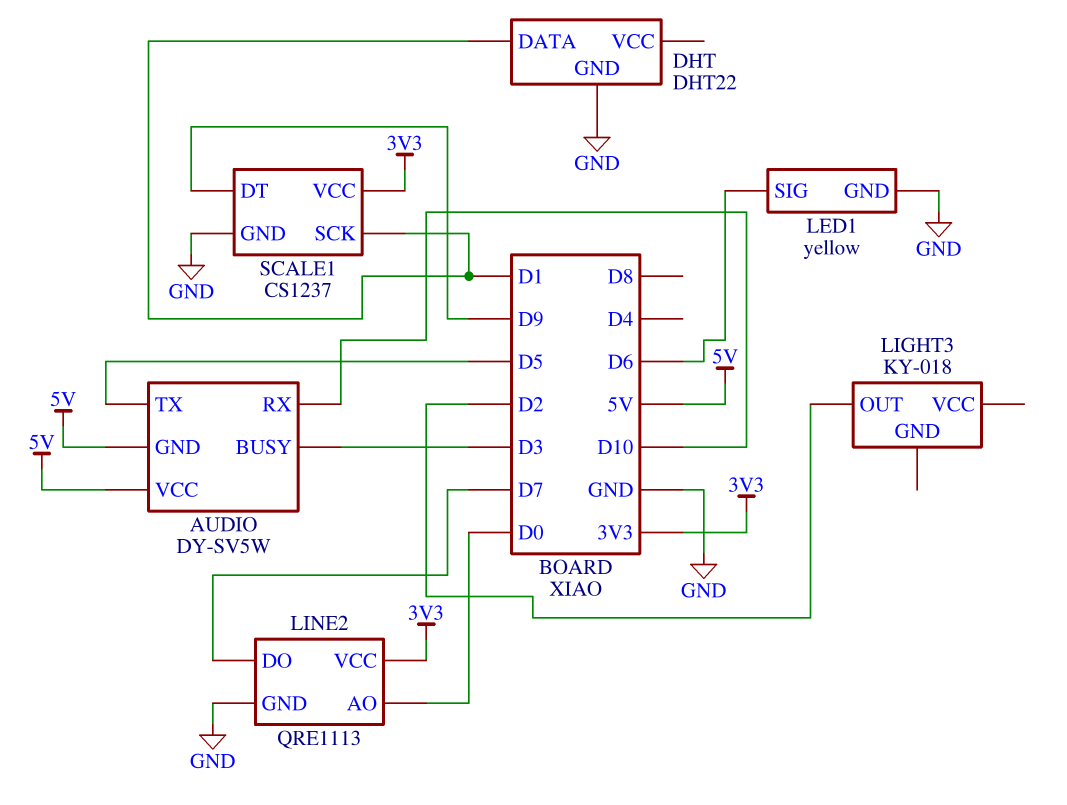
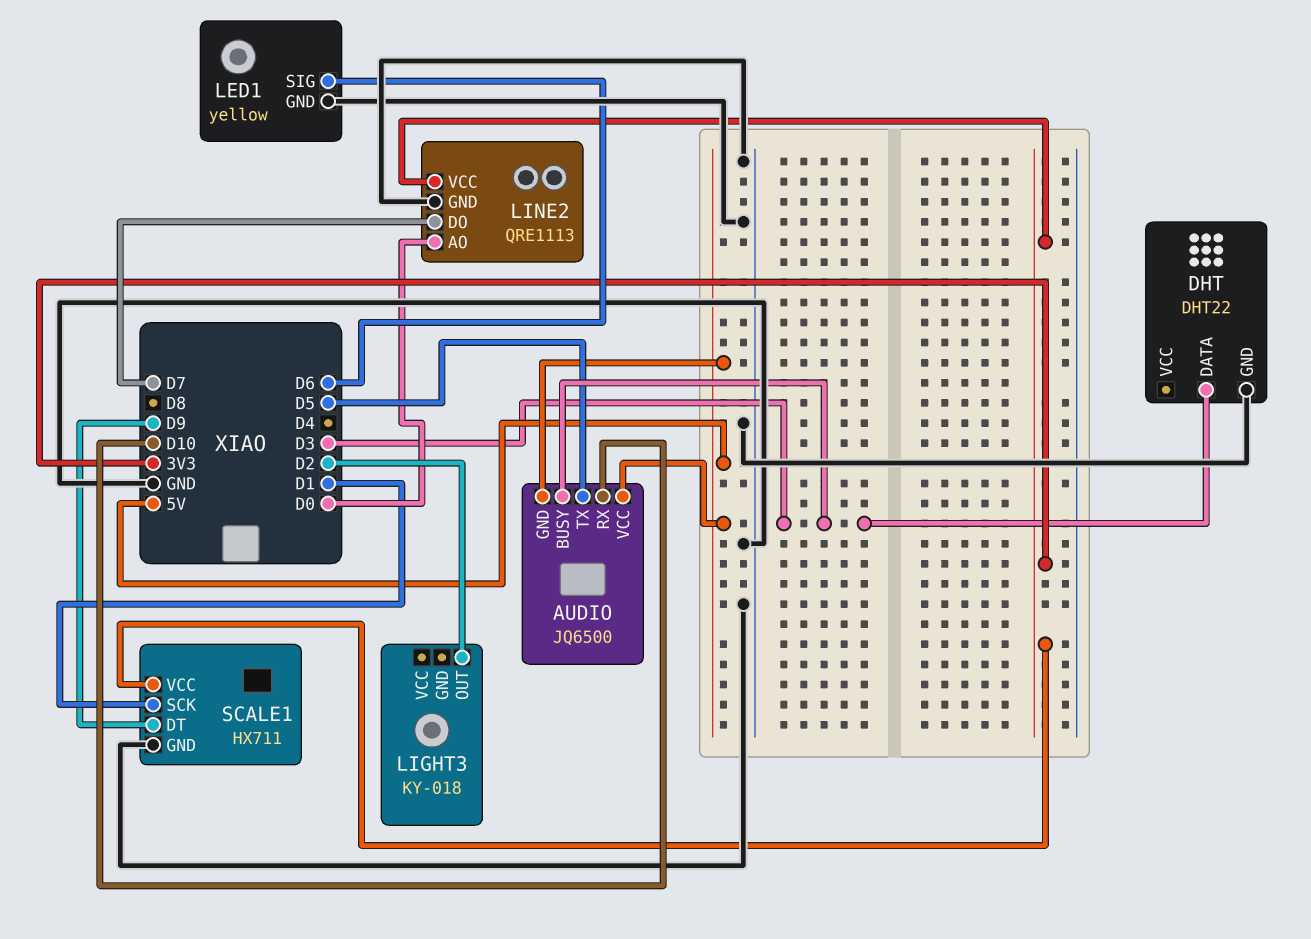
AUDIO: DY-SV5W -> JQ6500
DHT pin DATA: D1 -> D3
SCALE1: CS1237 -> HX711

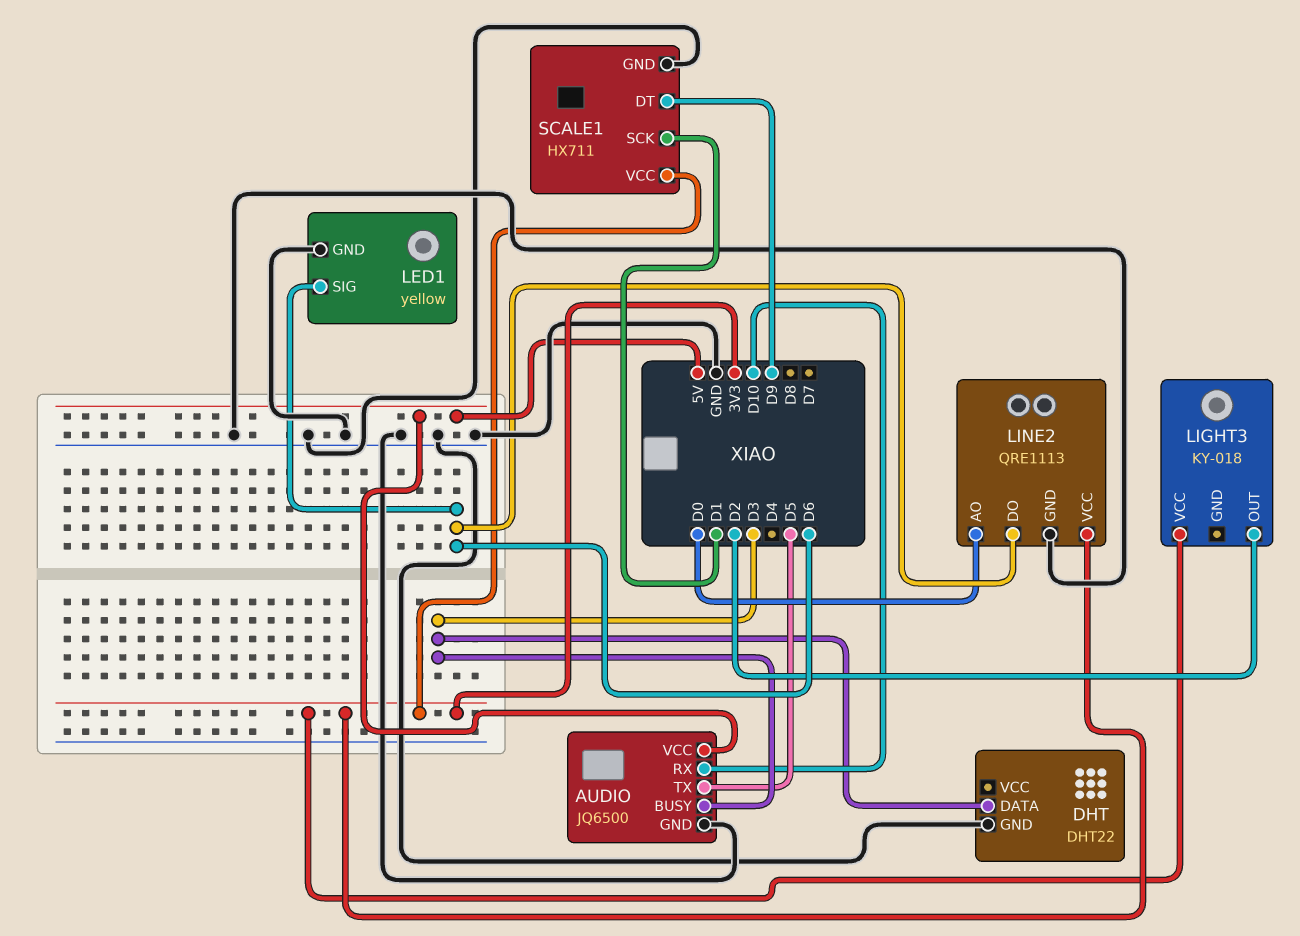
AUDIO pin GND: 5V -> GND
LIGHT3 pin VCC: none -> 3V3
LINE2 pin DO: D7 -> D6

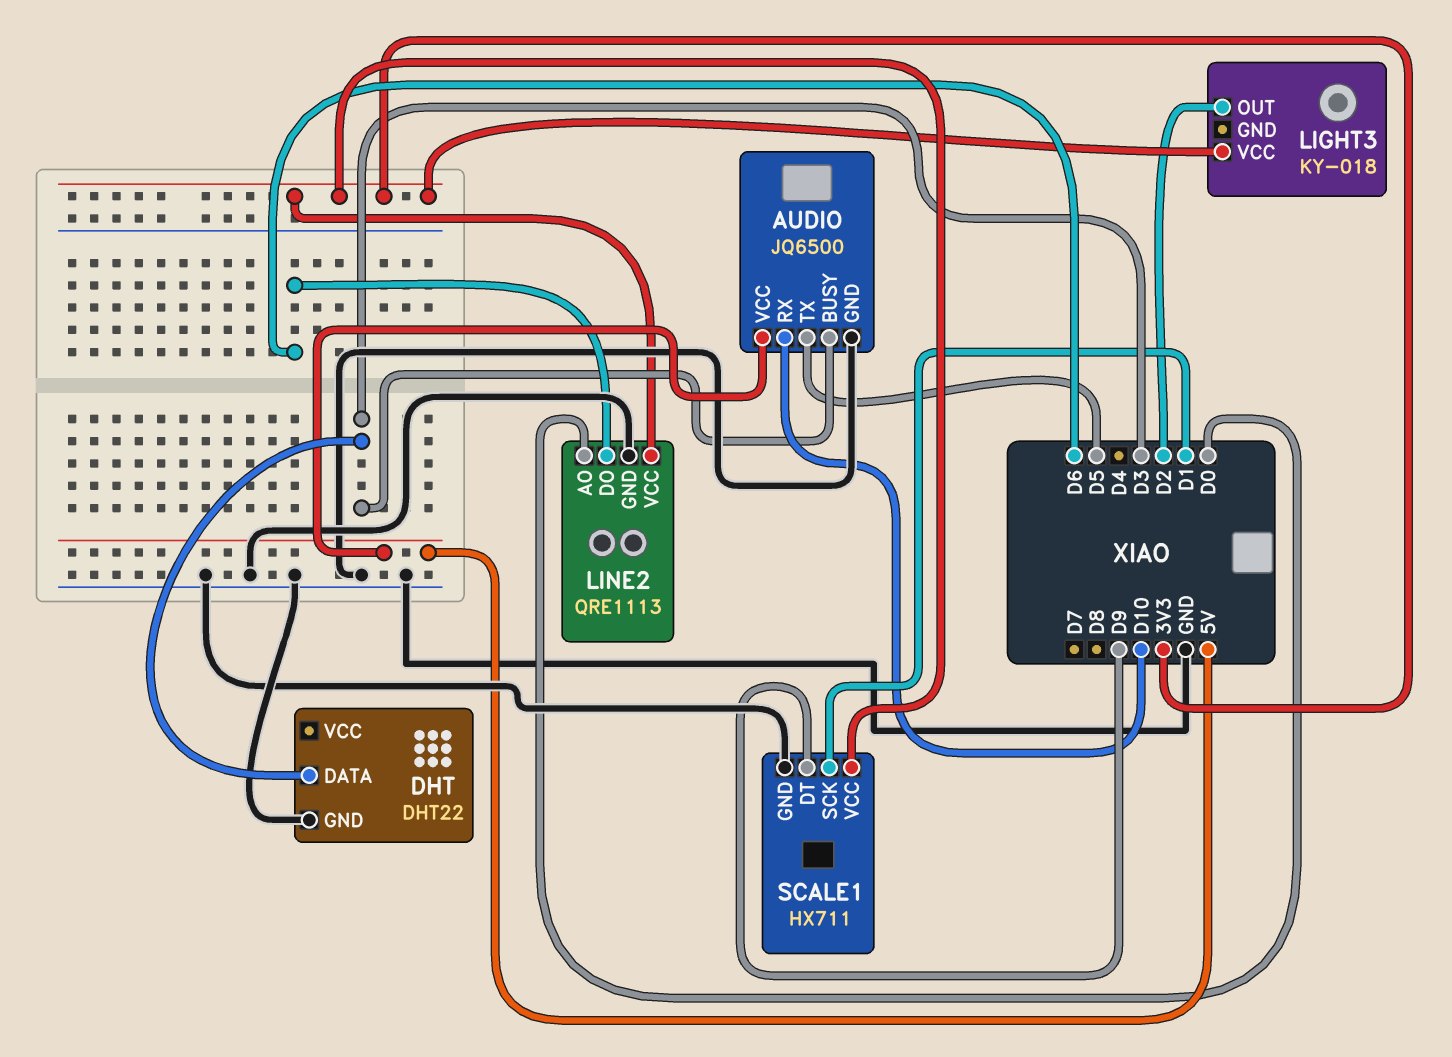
LED1: yellow -> none
LED1 pin GND: GND -> none
LED1 pin SIG: D6 -> none

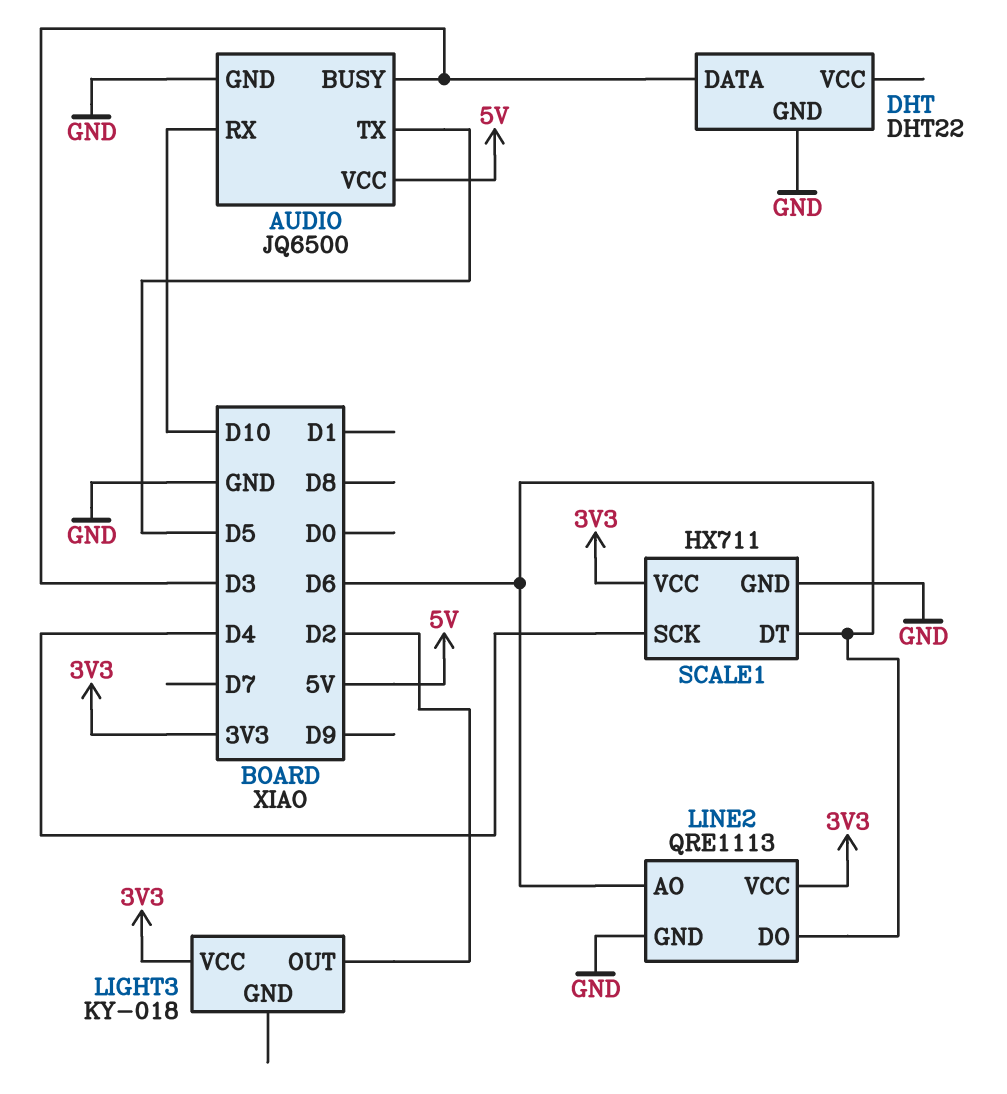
LINE2 pin AO: D0 -> D6
SCALE1 pin DT: D9 -> D6
SCALE1 pin SCK: D1 -> D4

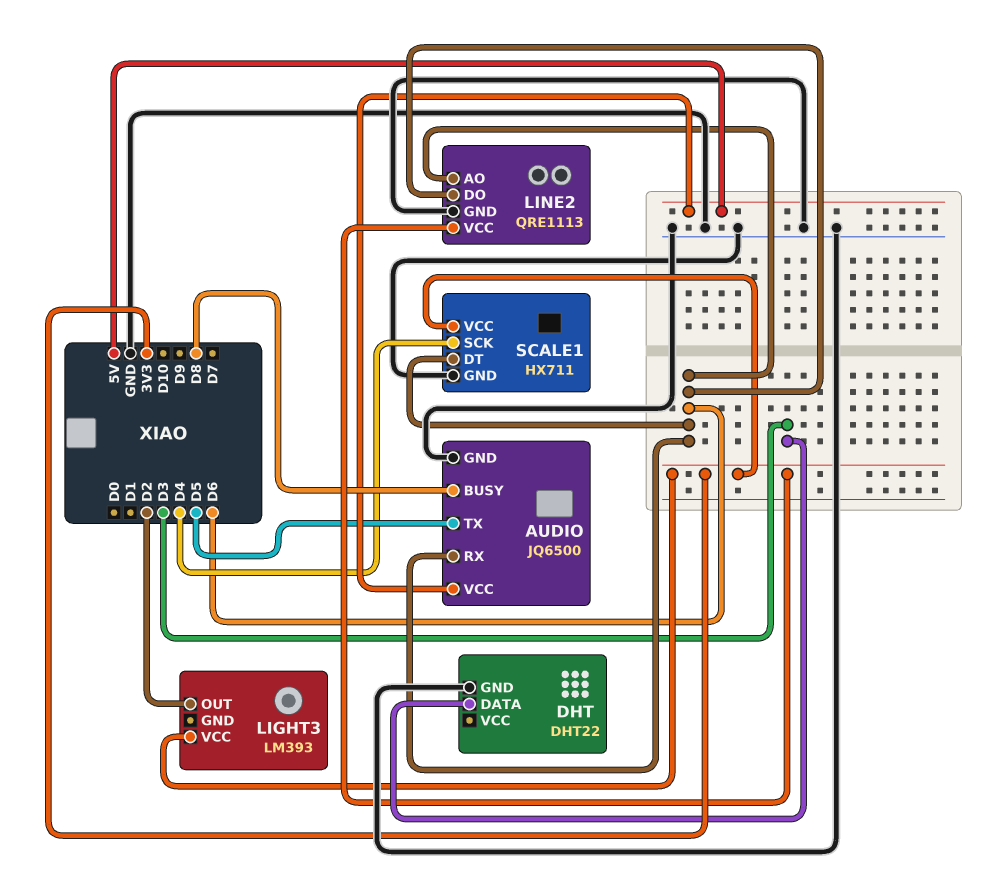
AUDIO pin BUSY: D3 -> D8
AUDIO pin RX: D10 -> D6
LIGHT3: KY-018 -> LM393

